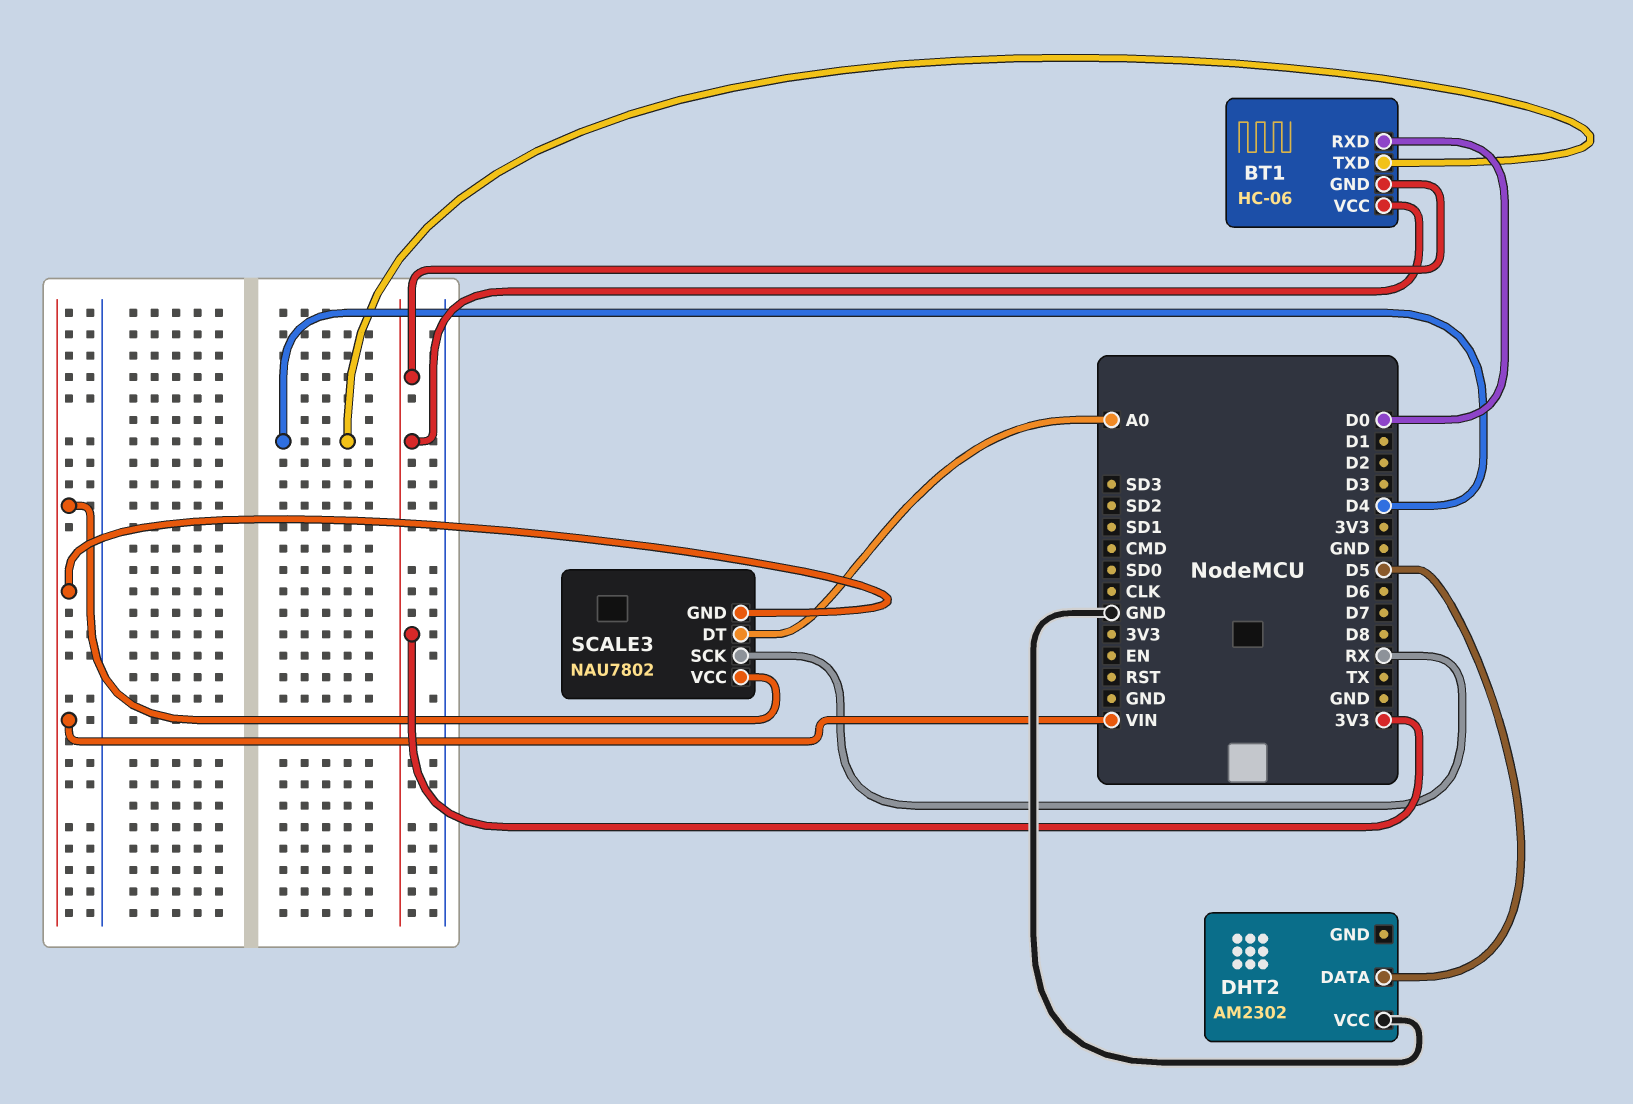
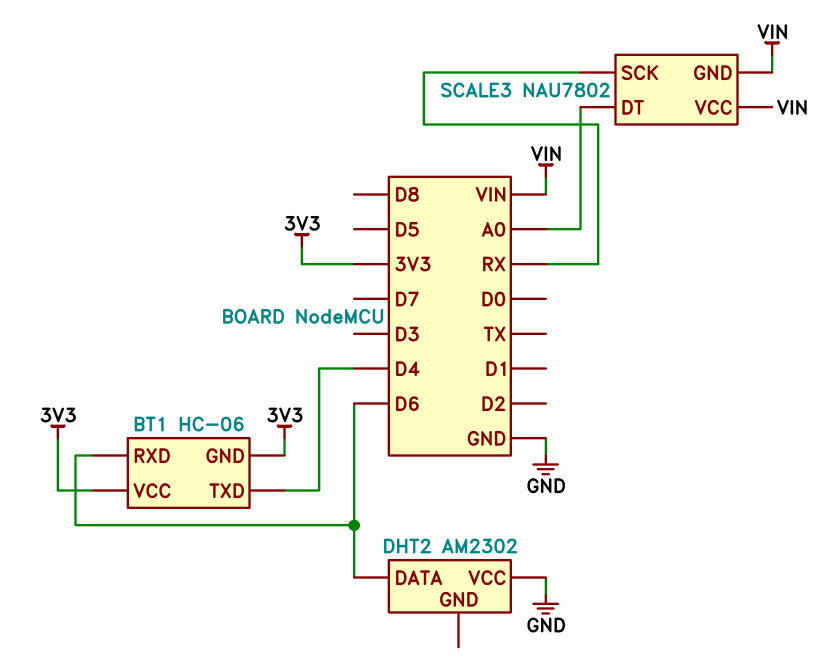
BT1 pin RXD: D0 -> D6
DHT2 pin DATA: D5 -> D6

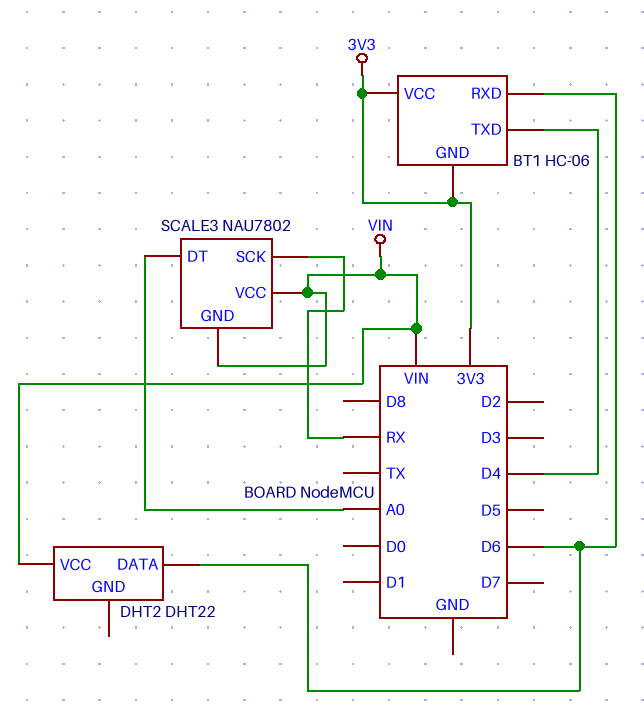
DHT2: AM2302 -> DHT22
DHT2 pin VCC: GND -> VIN

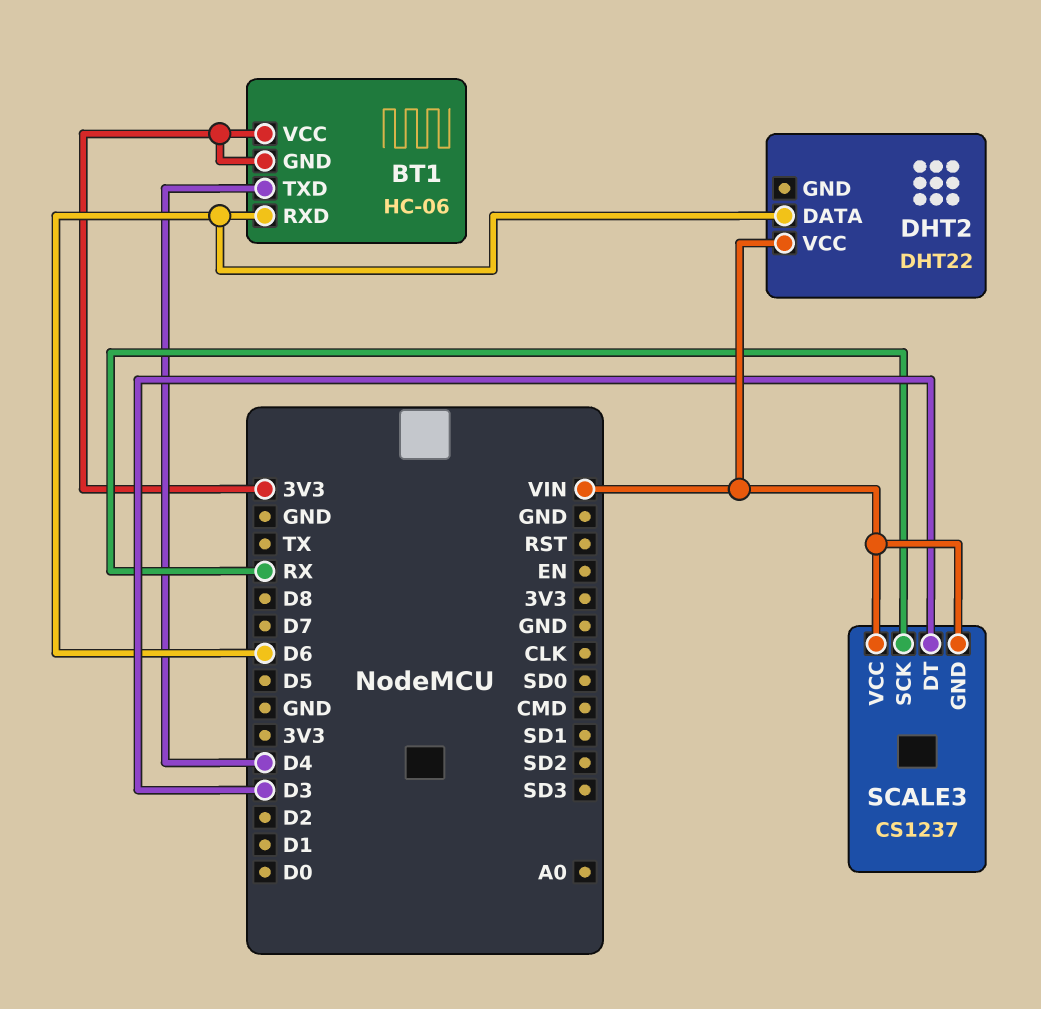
SCALE3: NAU7802 -> CS1237
SCALE3 pin DT: A0 -> D3

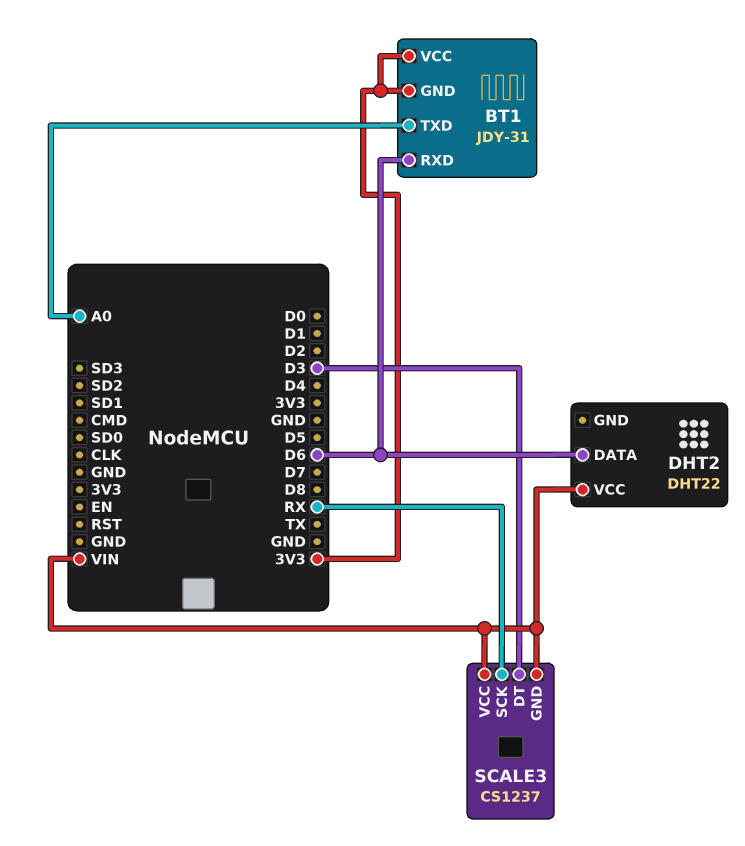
BT1: HC-06 -> JDY-31
BT1 pin TXD: D4 -> A0

